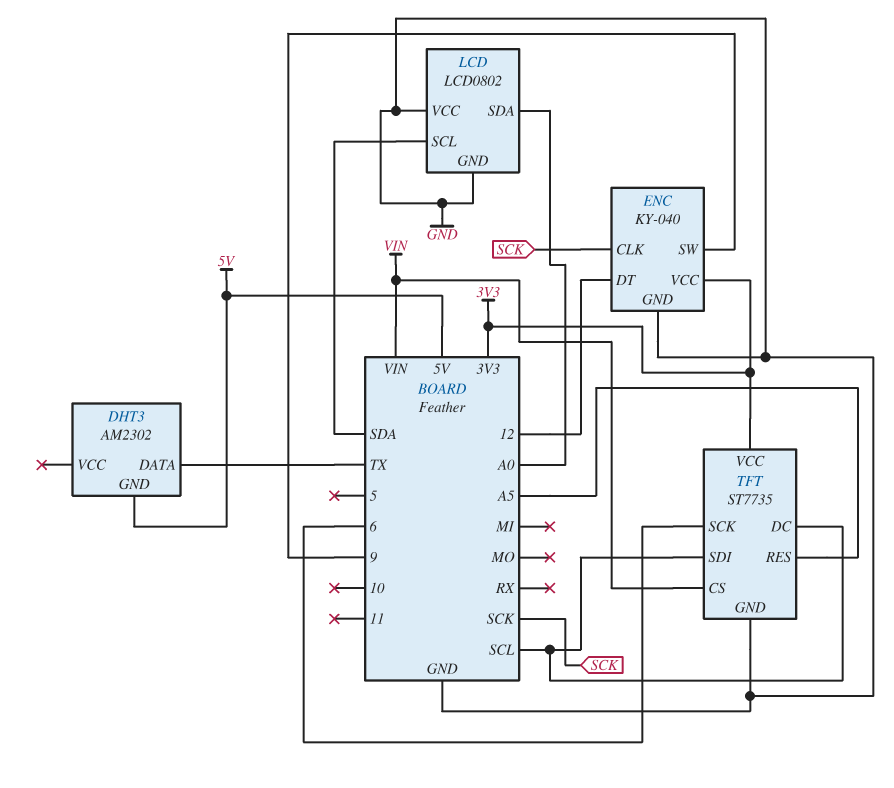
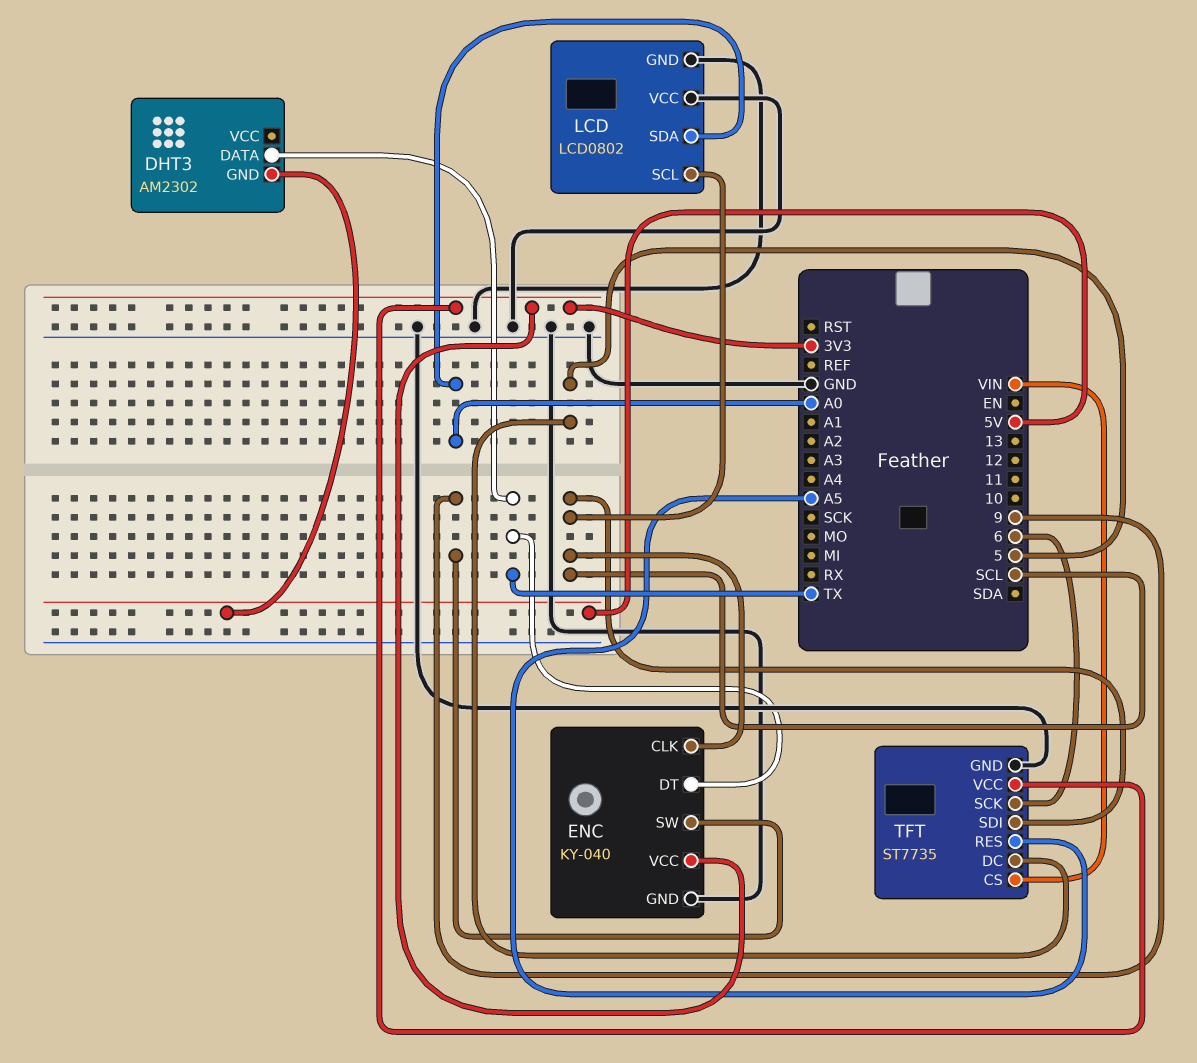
ENC pin CLK: SCK -> SCL
ENC pin DT: 12 -> TX
LCD pin SCL: SDA -> SCL
TFT pin DC: SCL -> 5

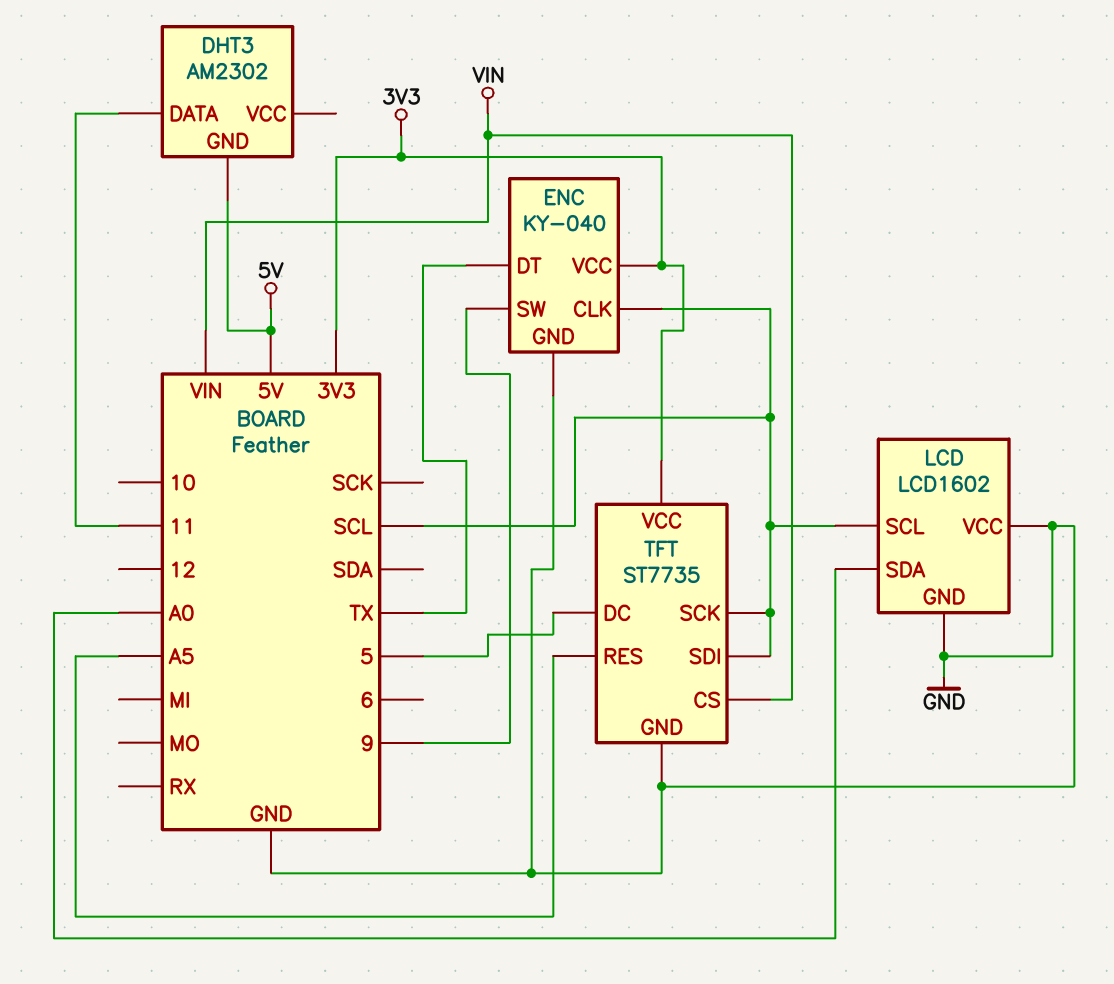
DHT3 pin DATA: TX -> 11
LCD: LCD0802 -> LCD1602
TFT pin SCK: 6 -> SCL

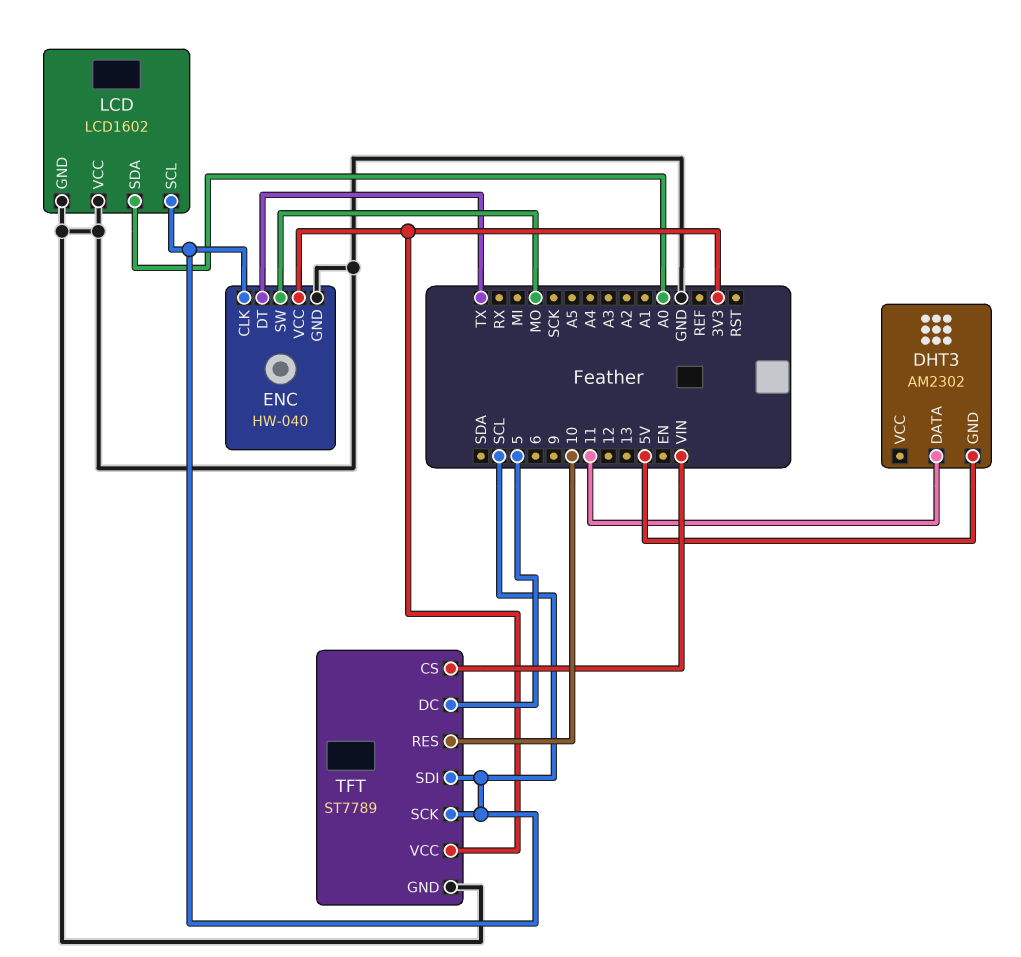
ENC: KY-040 -> HW-040
ENC pin SW: 9 -> MO
TFT: ST7735 -> ST7789
TFT pin RES: A5 -> 10

